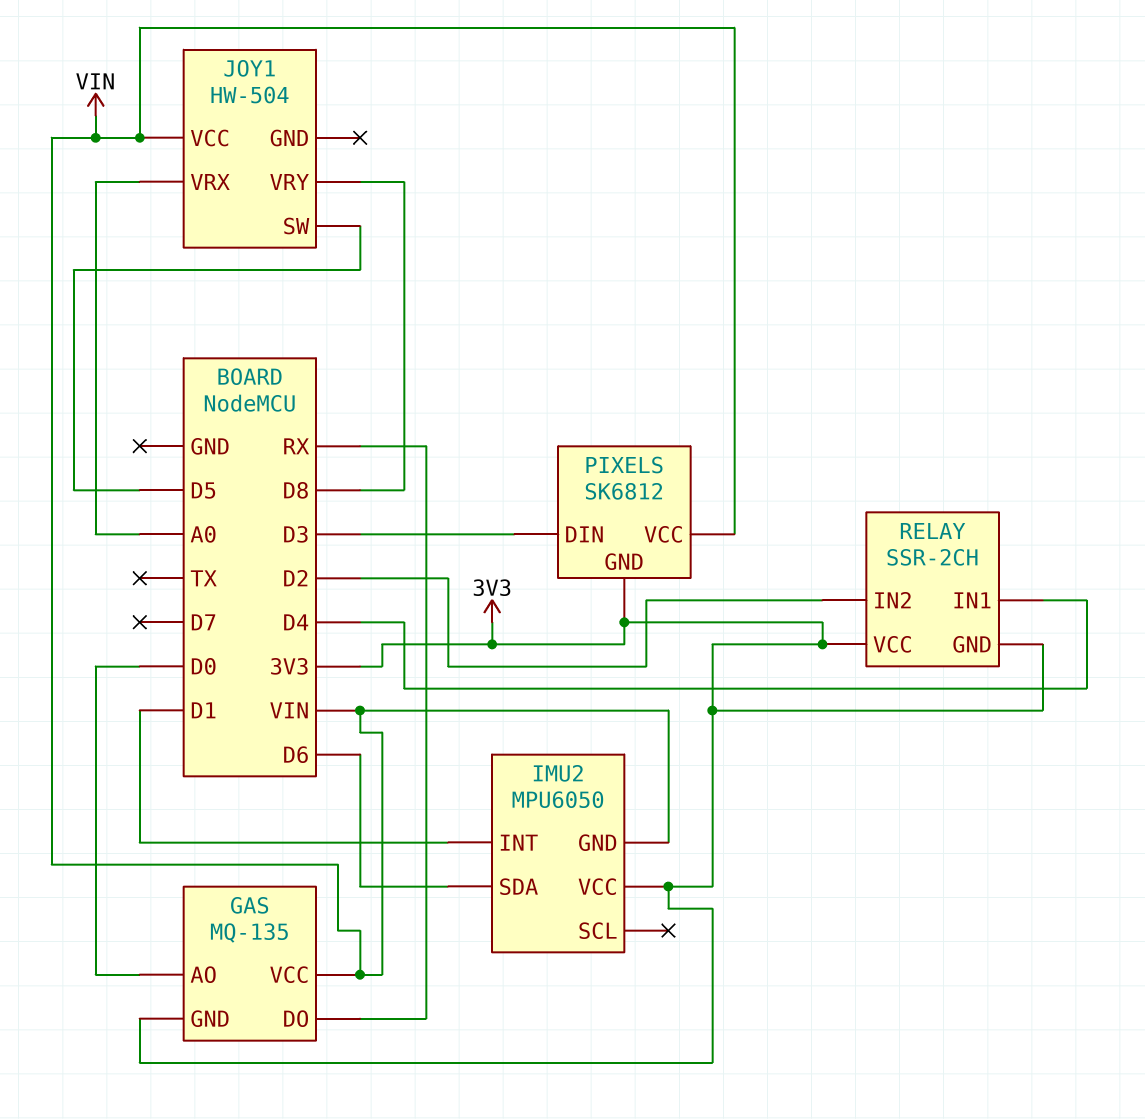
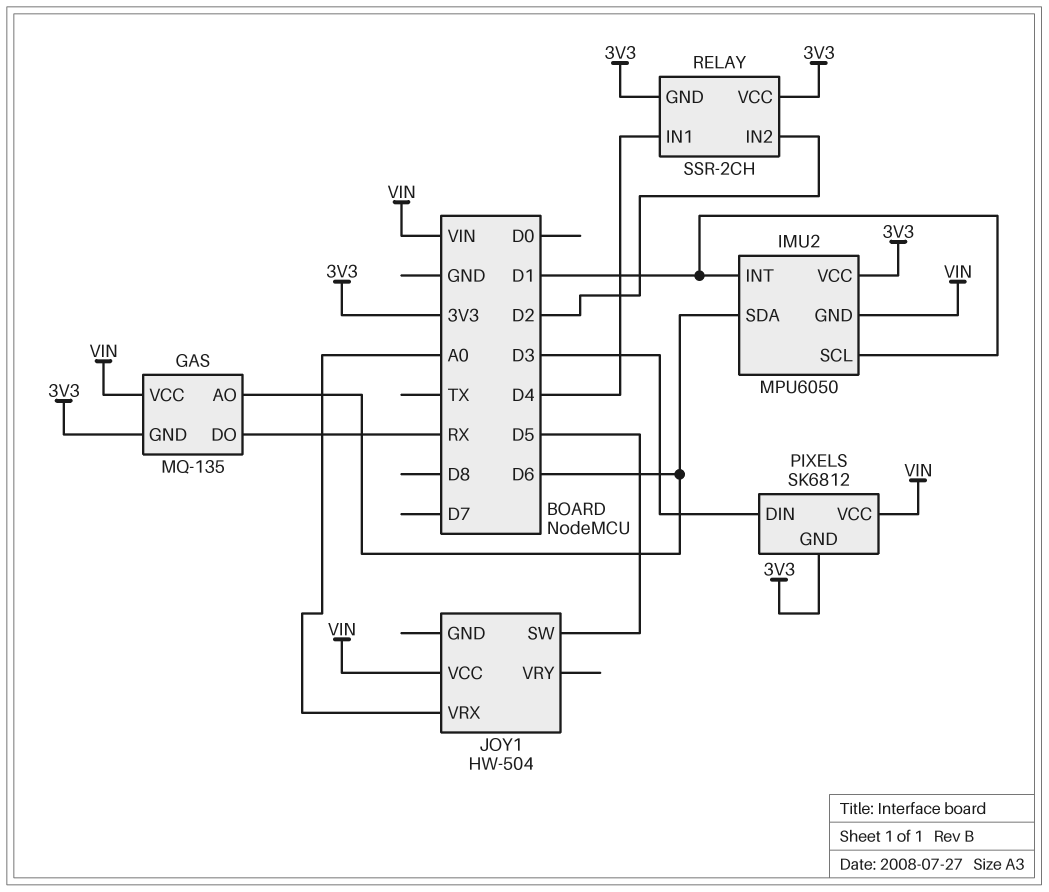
GAS pin AO: D0 -> D6
IMU2 pin SCL: none -> D1
JOY1 pin VRY: D8 -> none

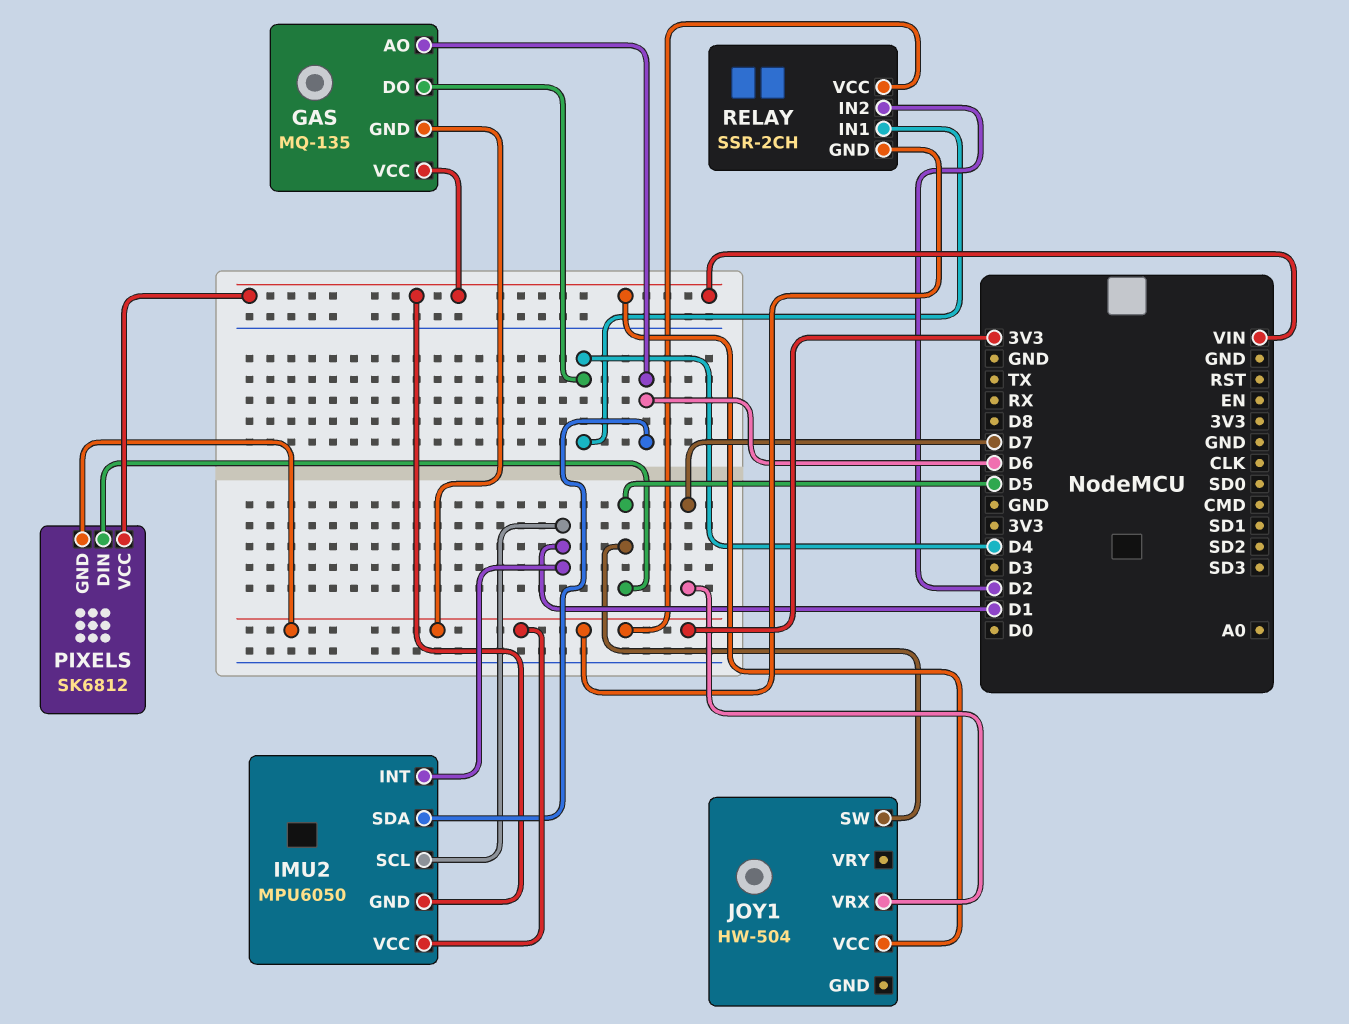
GAS pin DO: RX -> D4
JOY1 pin VRX: A0 -> D7
PIXELS pin DIN: D3 -> D5

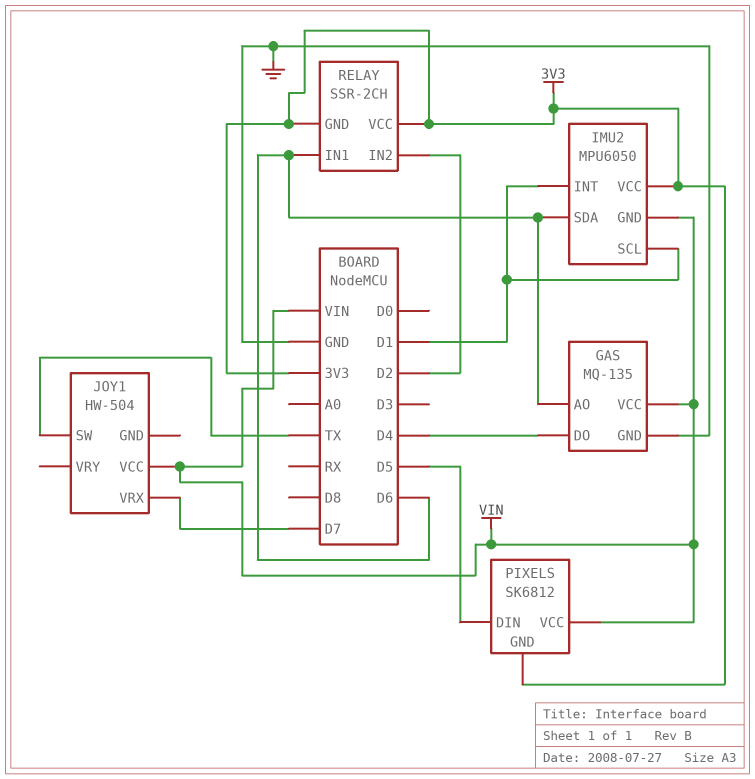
GAS pin GND: 3V3 -> GND
JOY1 pin SW: D5 -> TX
RELAY pin IN1: D4 -> D6

